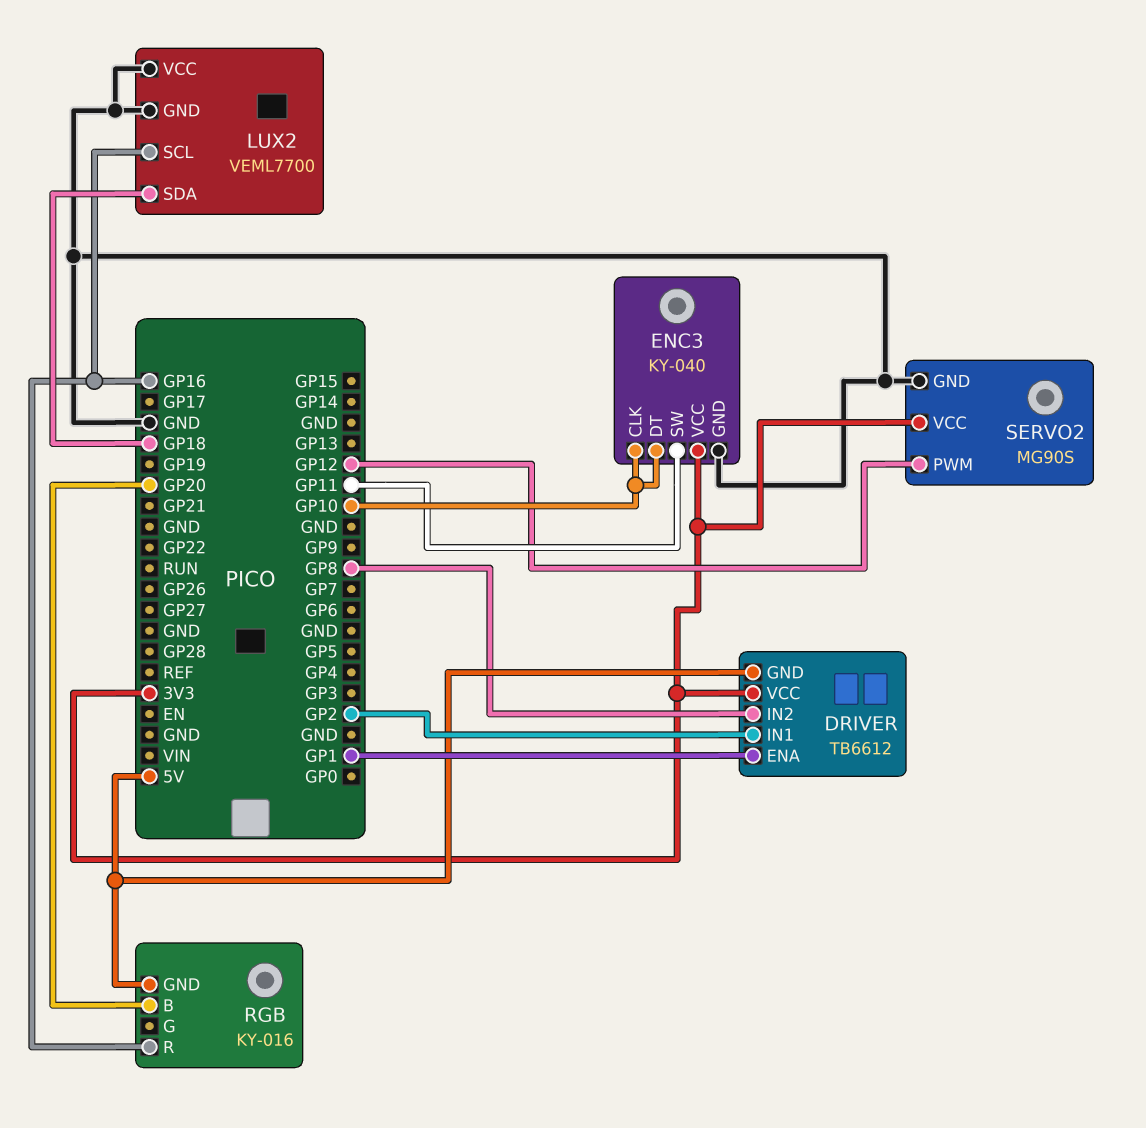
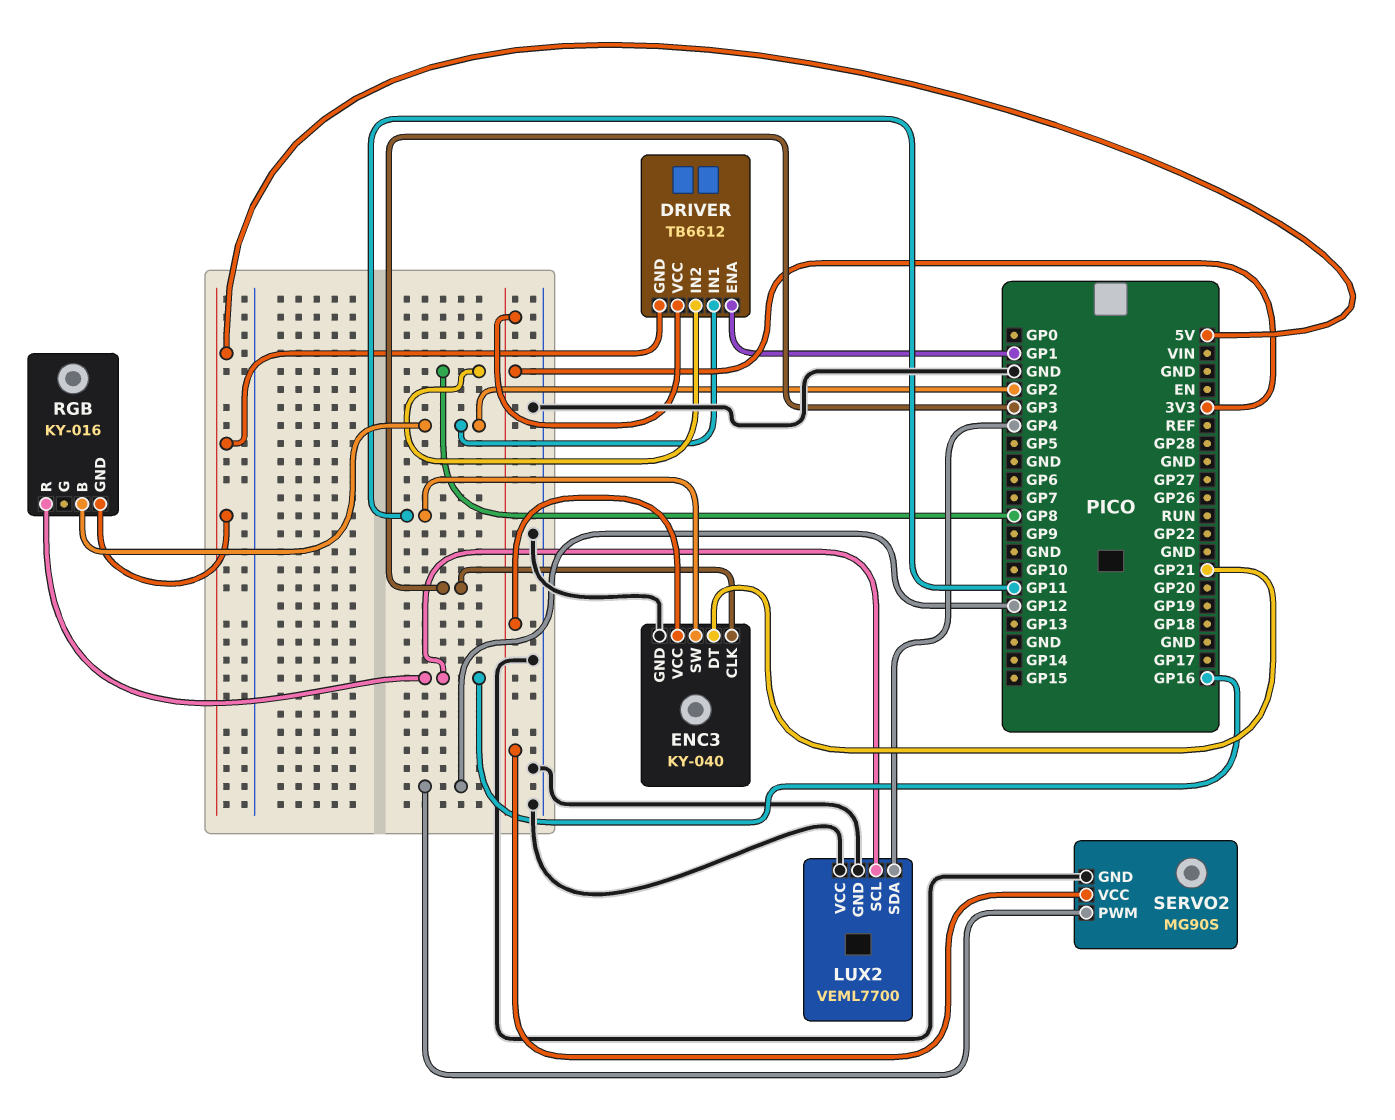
ENC3 pin CLK: GP10 -> GP3
ENC3 pin DT: GP10 -> GP21
LUX2 pin SDA: GP18 -> GP4
RGB pin B: GP20 -> GP2

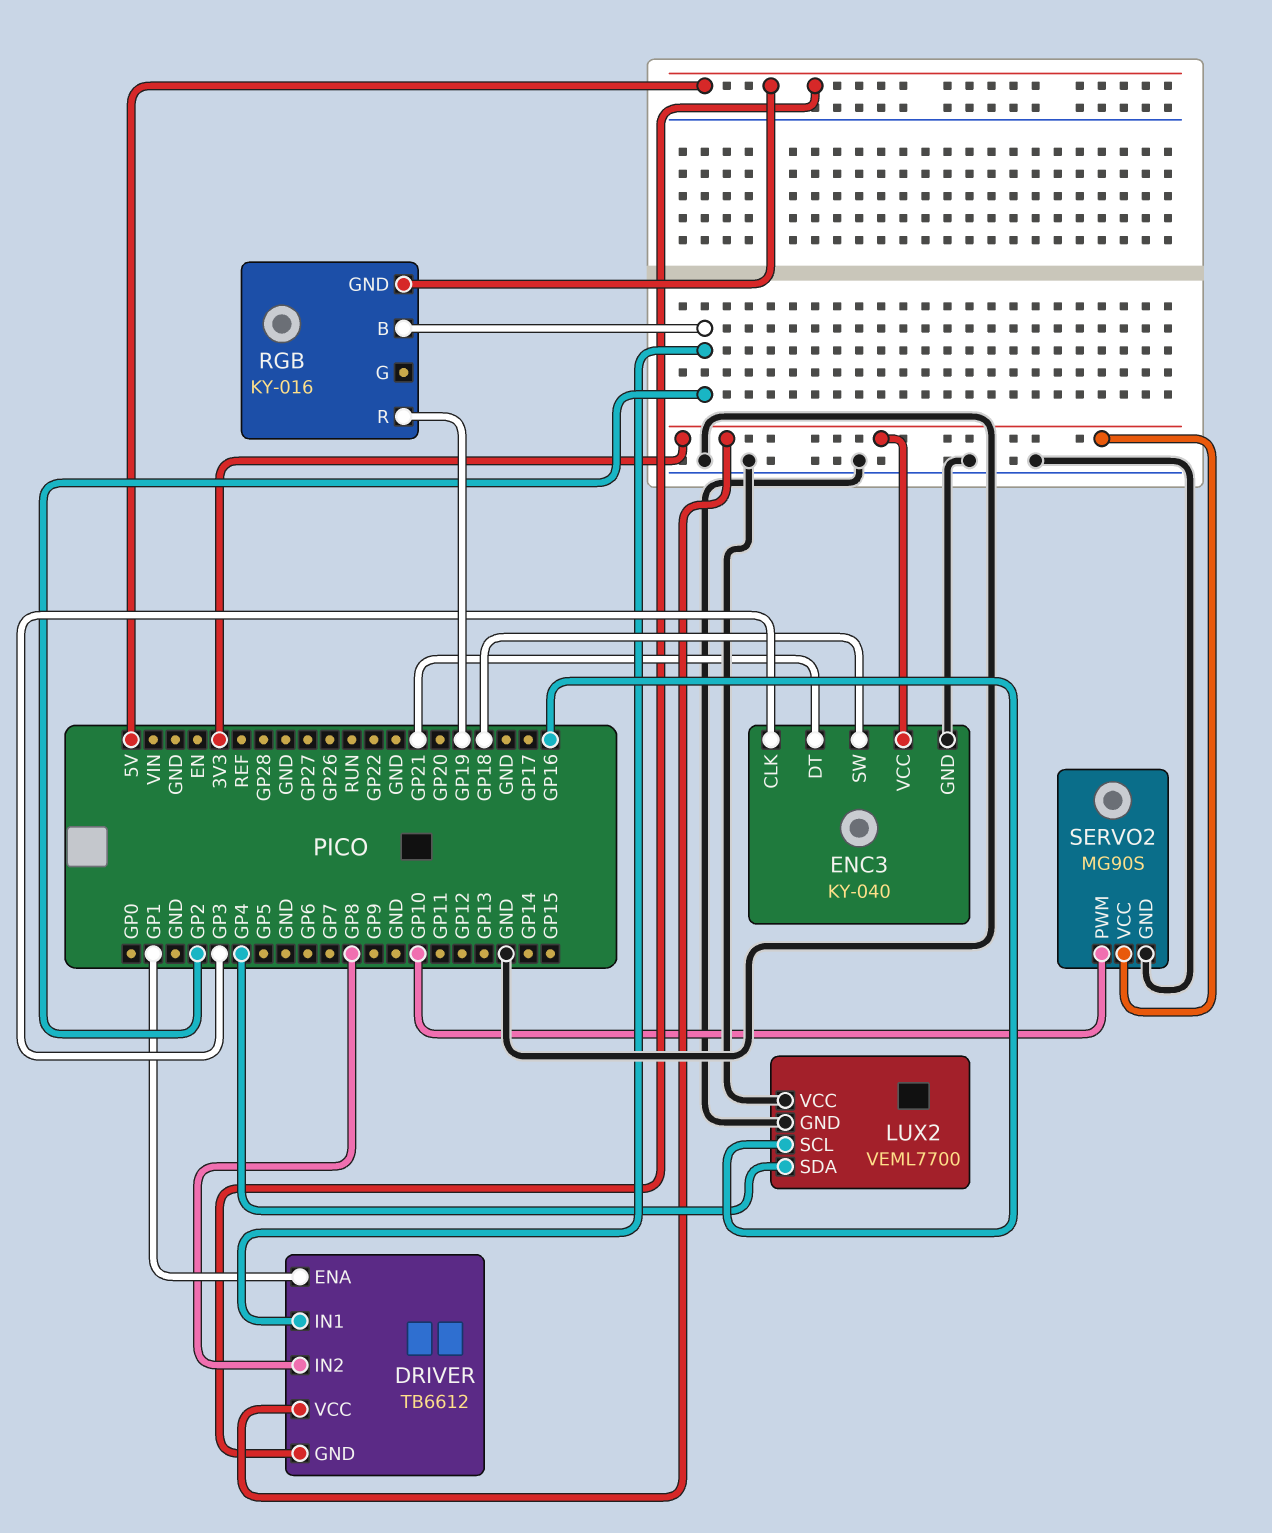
ENC3 pin SW: GP11 -> GP18
RGB pin R: GP16 -> GP19
SERVO2 pin PWM: GP12 -> GP10

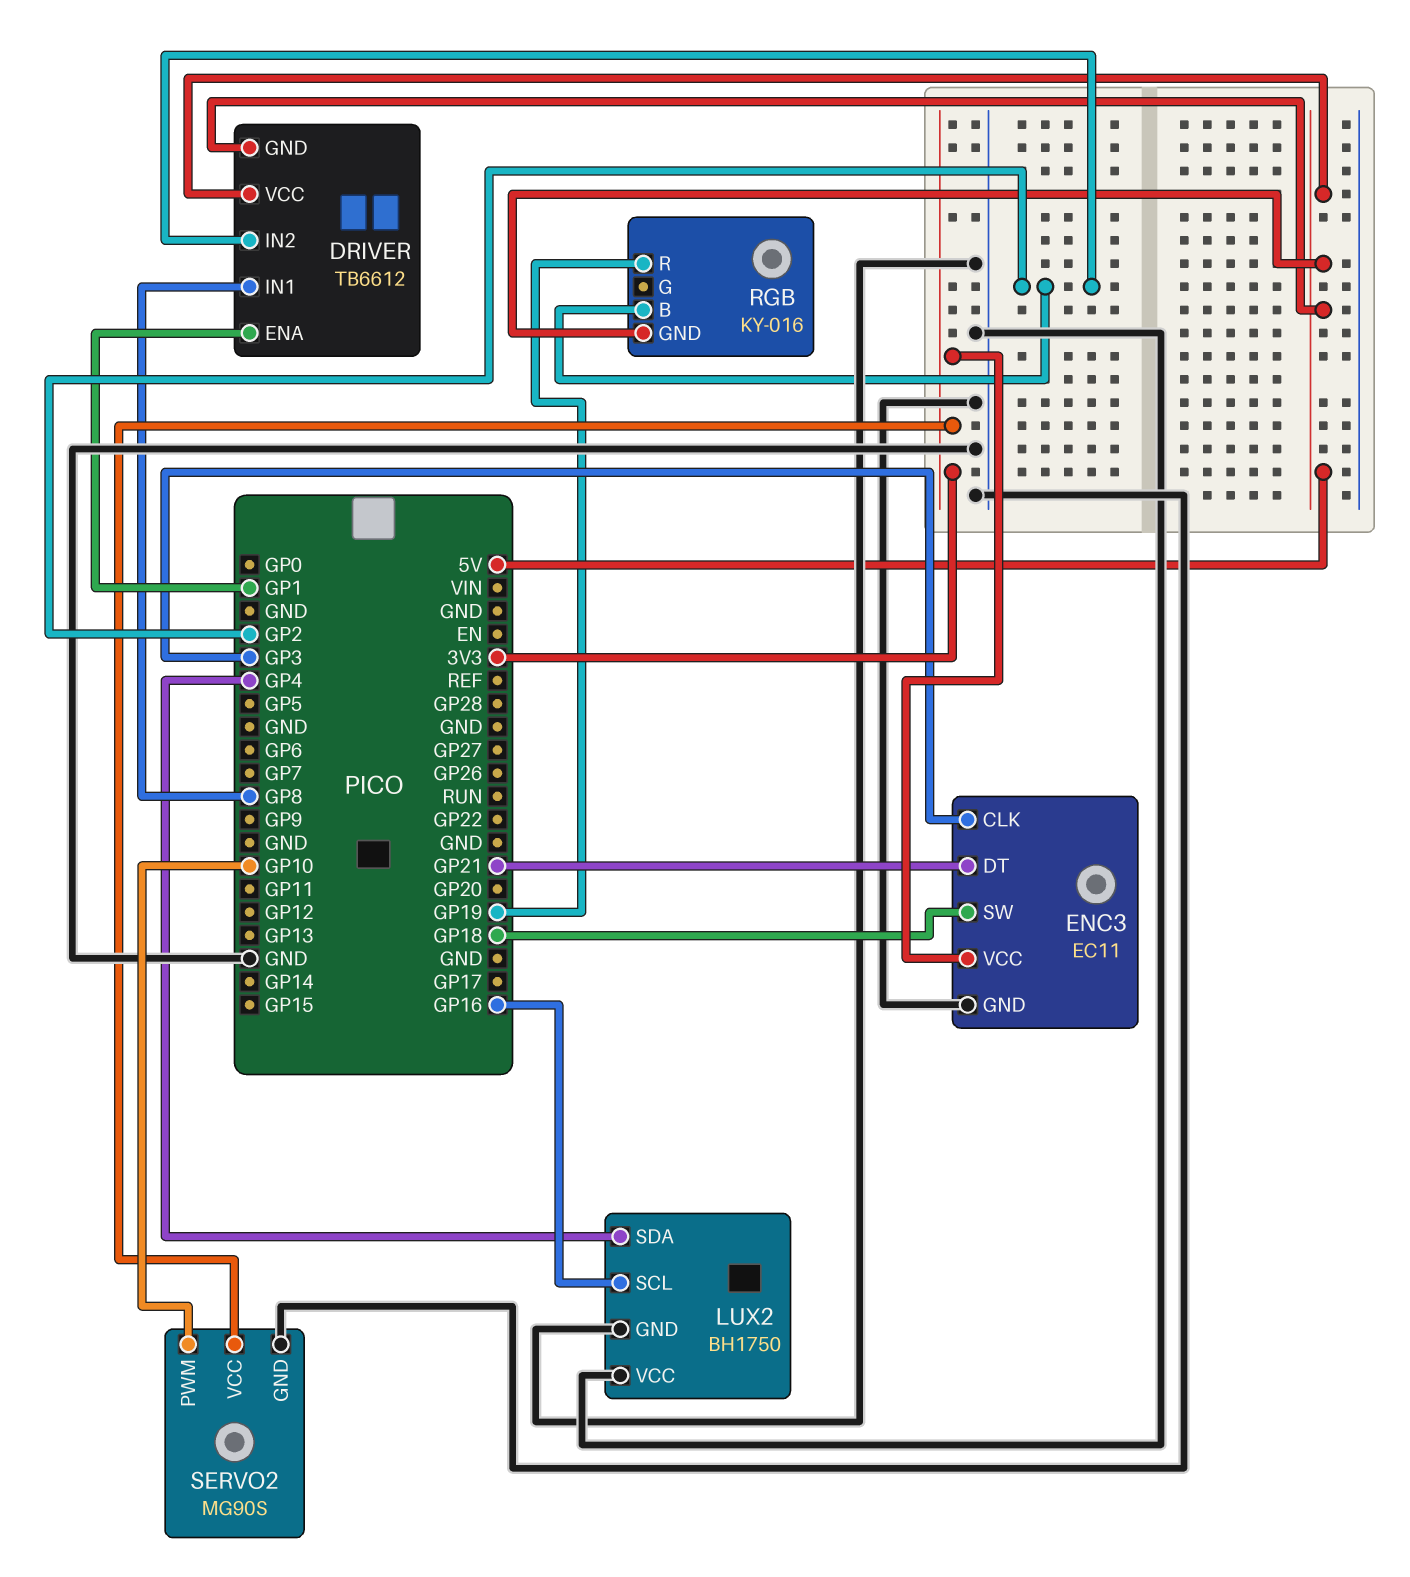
DRIVER pin IN1: GP2 -> GP8
DRIVER pin IN2: GP8 -> GP2
DRIVER pin VCC: 3V3 -> 5V
ENC3: KY-040 -> EC11
LUX2: VEML7700 -> BH1750

